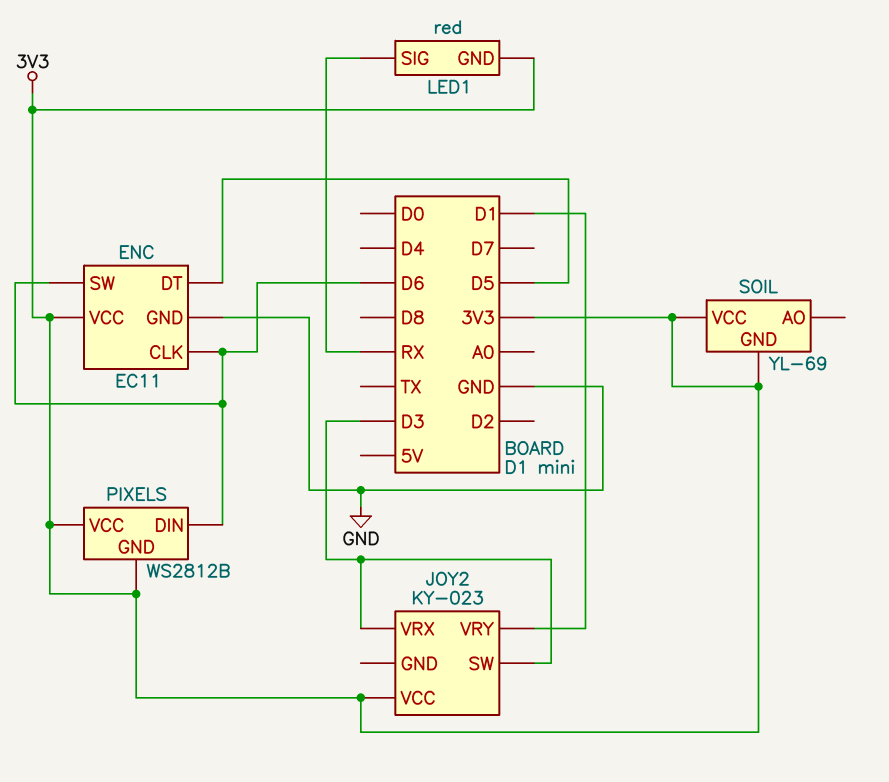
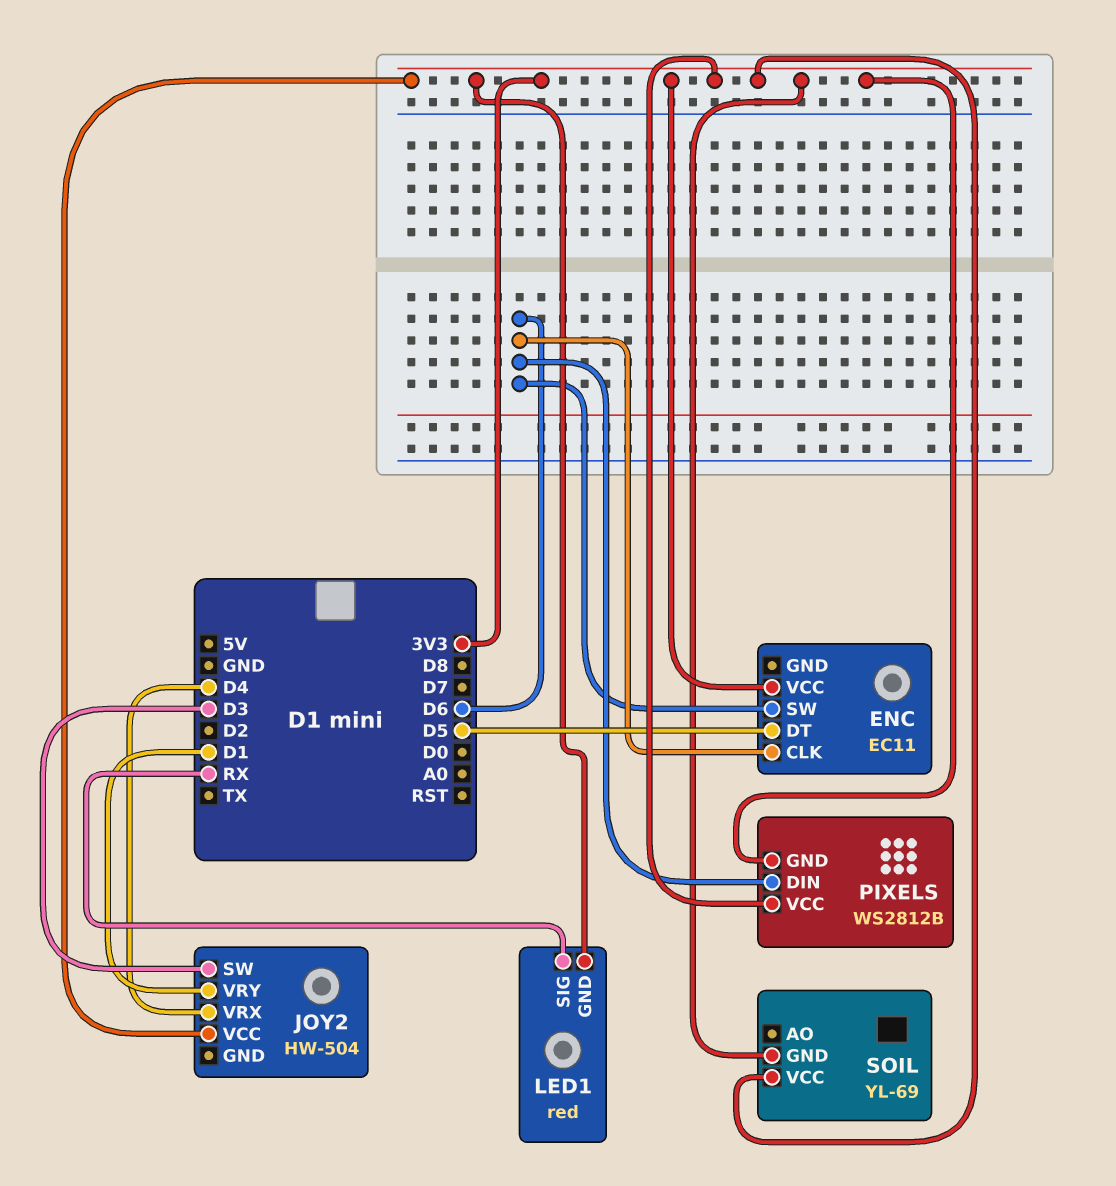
ENC pin GND: GND -> none
JOY2: KY-023 -> HW-504
JOY2 pin VRX: D3 -> D4

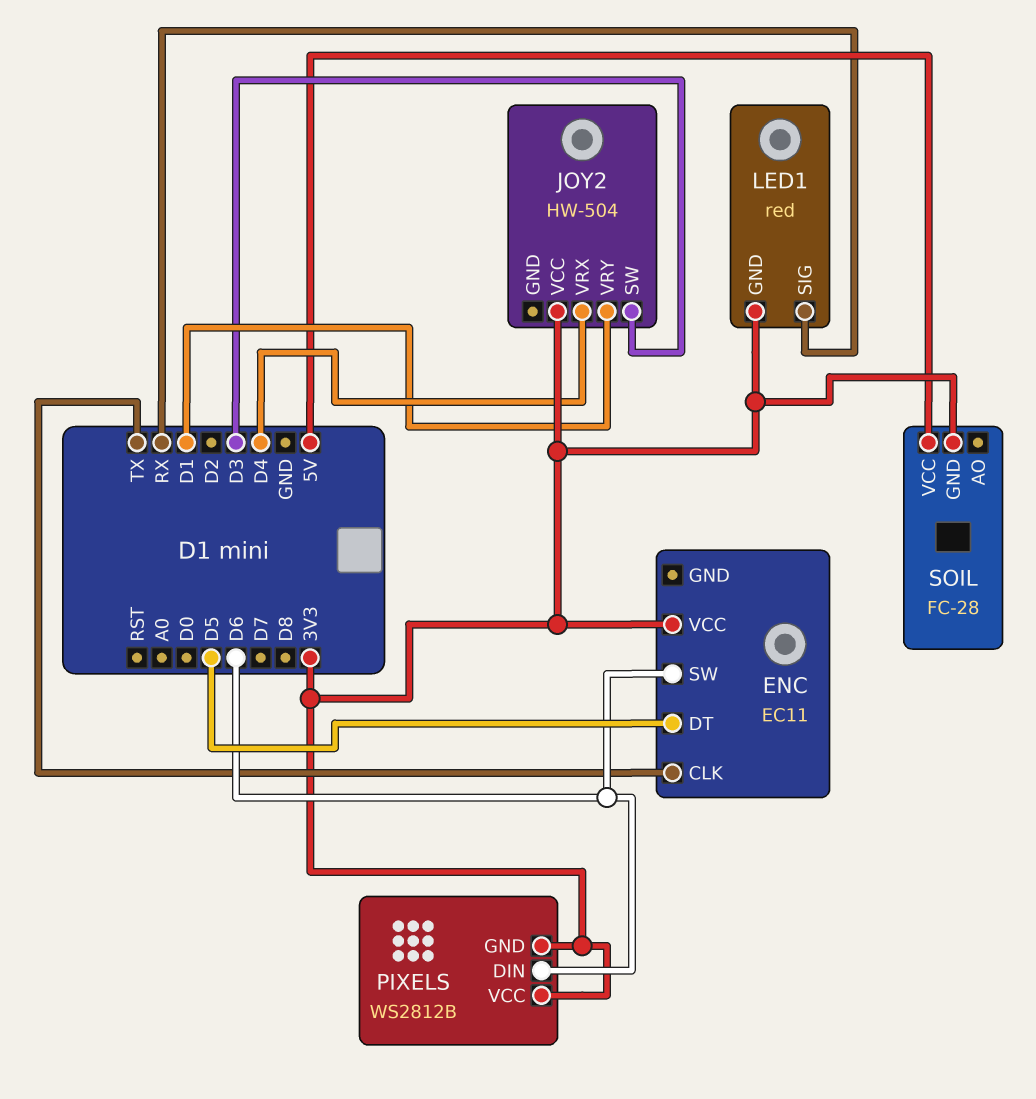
ENC pin CLK: D6 -> TX
SOIL: YL-69 -> FC-28
SOIL pin VCC: 3V3 -> 5V

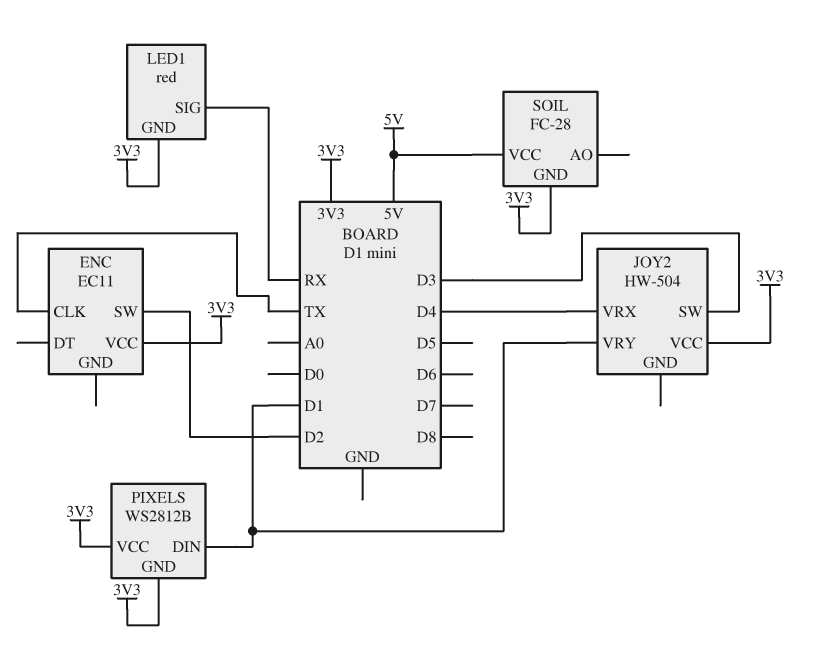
ENC pin DT: D5 -> none
ENC pin SW: D6 -> D2
PIXELS pin DIN: D6 -> D1

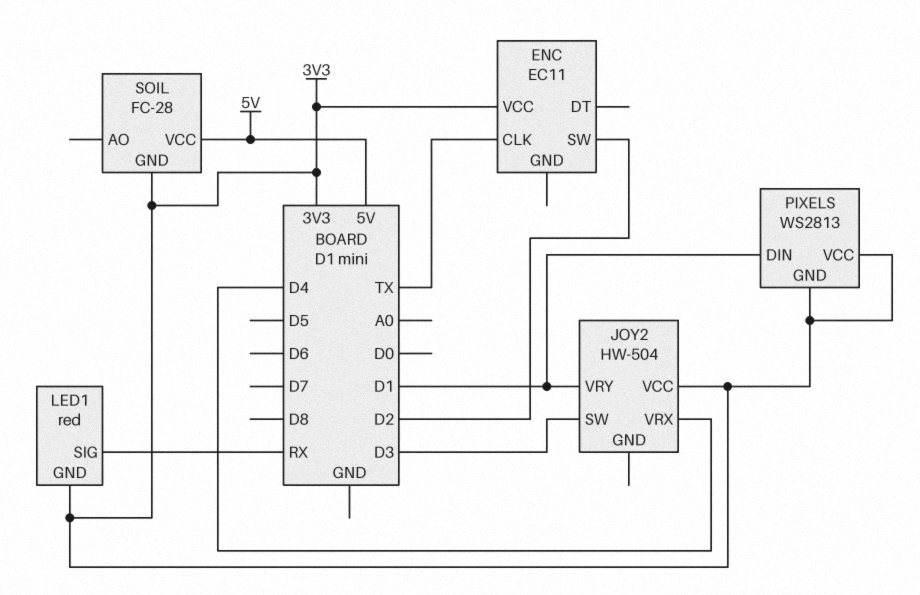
PIXELS: WS2812B -> WS2813

